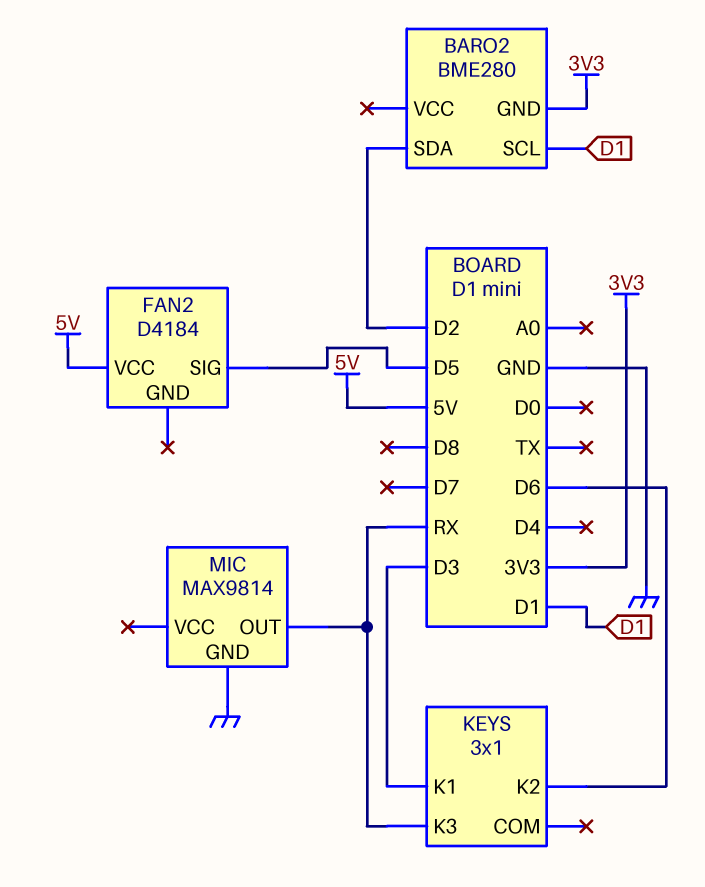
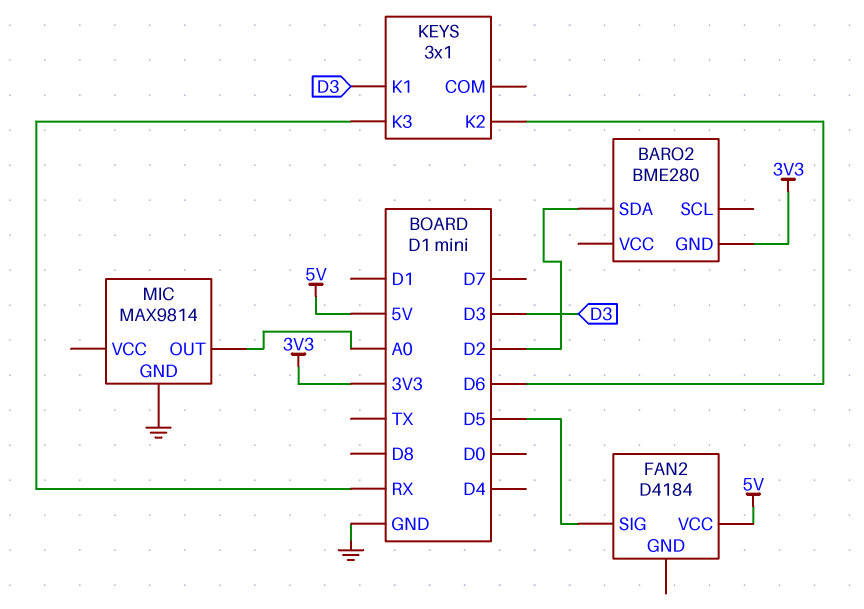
BARO2 pin SCL: D1 -> none
MIC pin OUT: RX -> A0

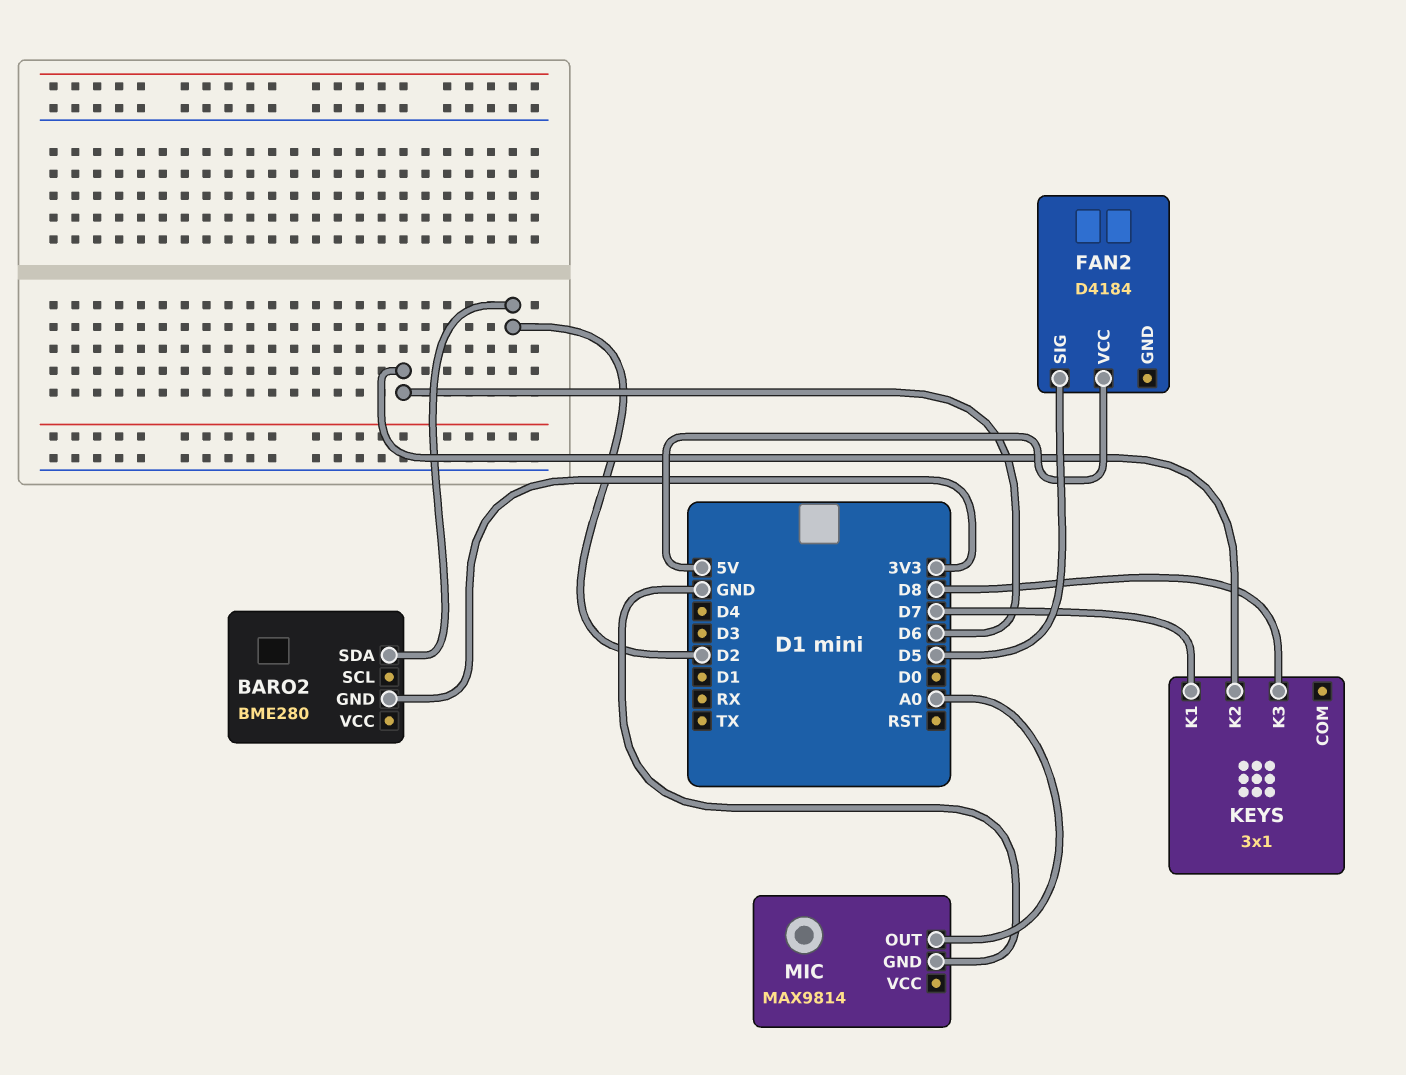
KEYS pin K1: D3 -> D7
KEYS pin K3: RX -> D8

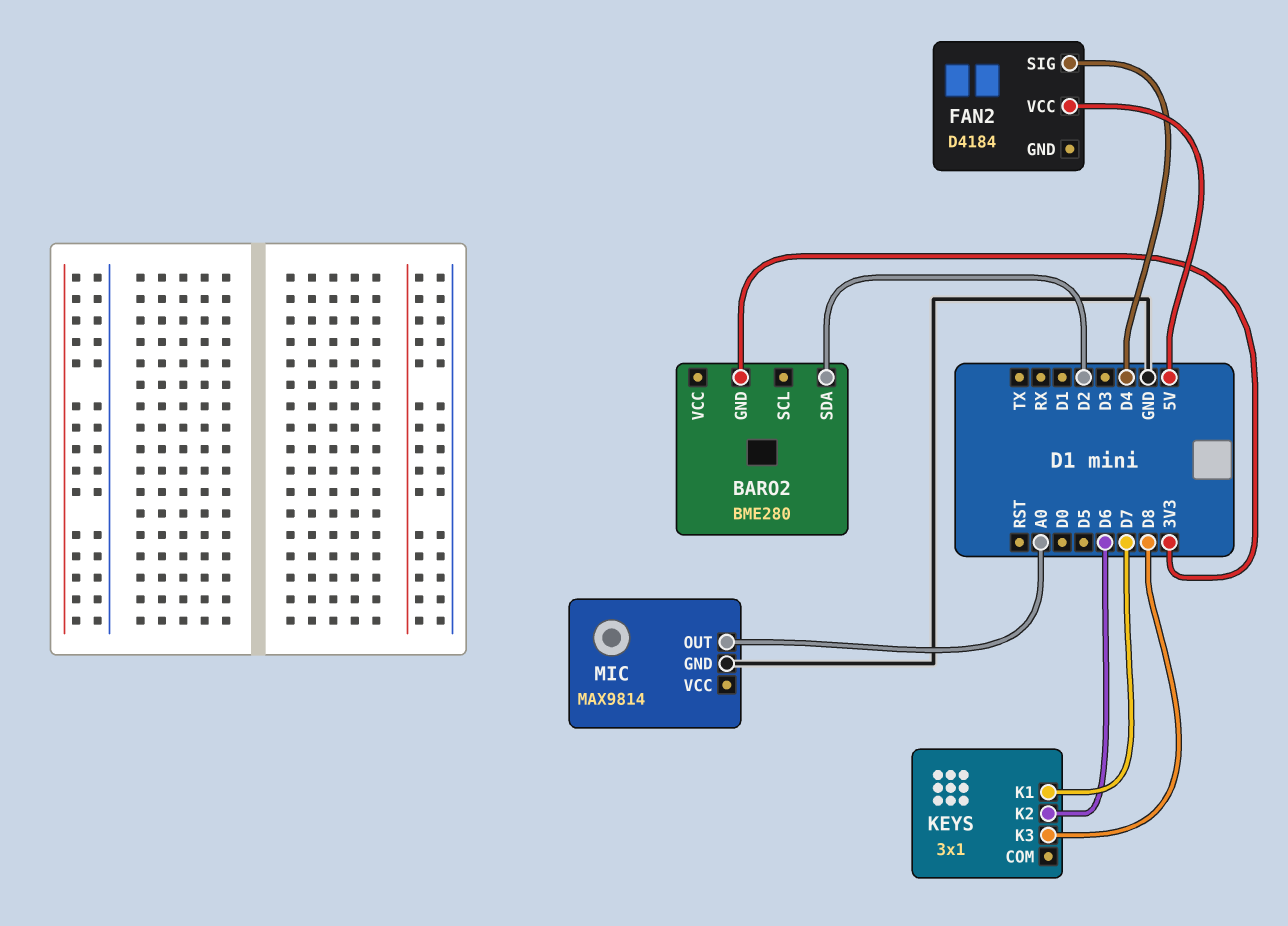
FAN2 pin SIG: D5 -> D4

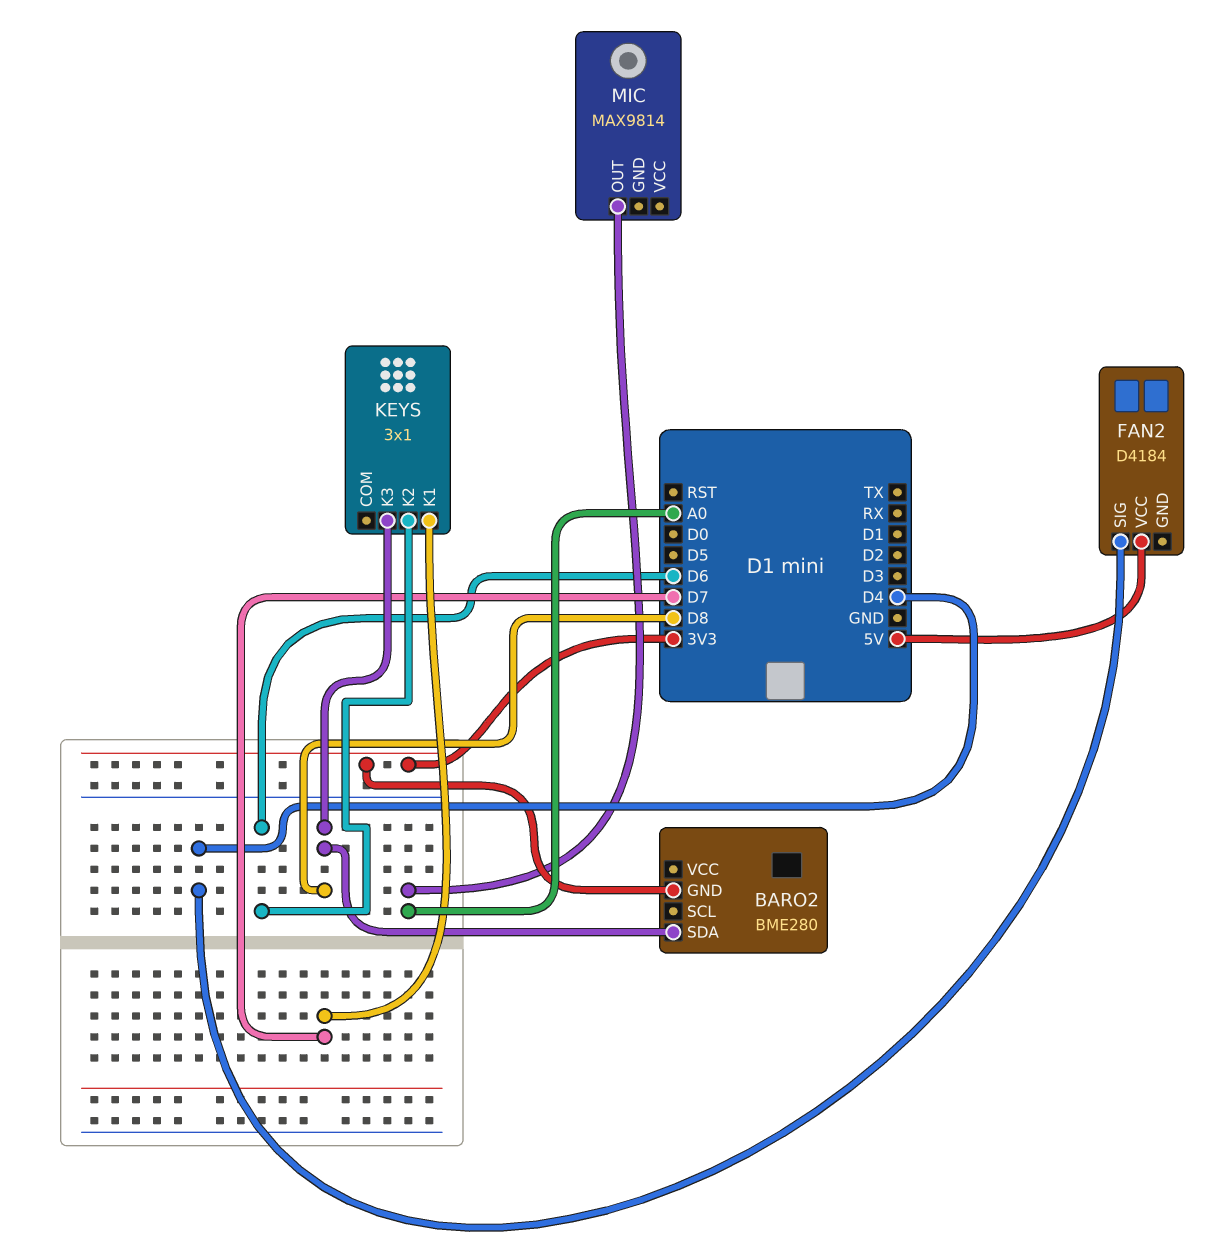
BARO2 pin SDA: D2 -> D8
MIC pin GND: GND -> none

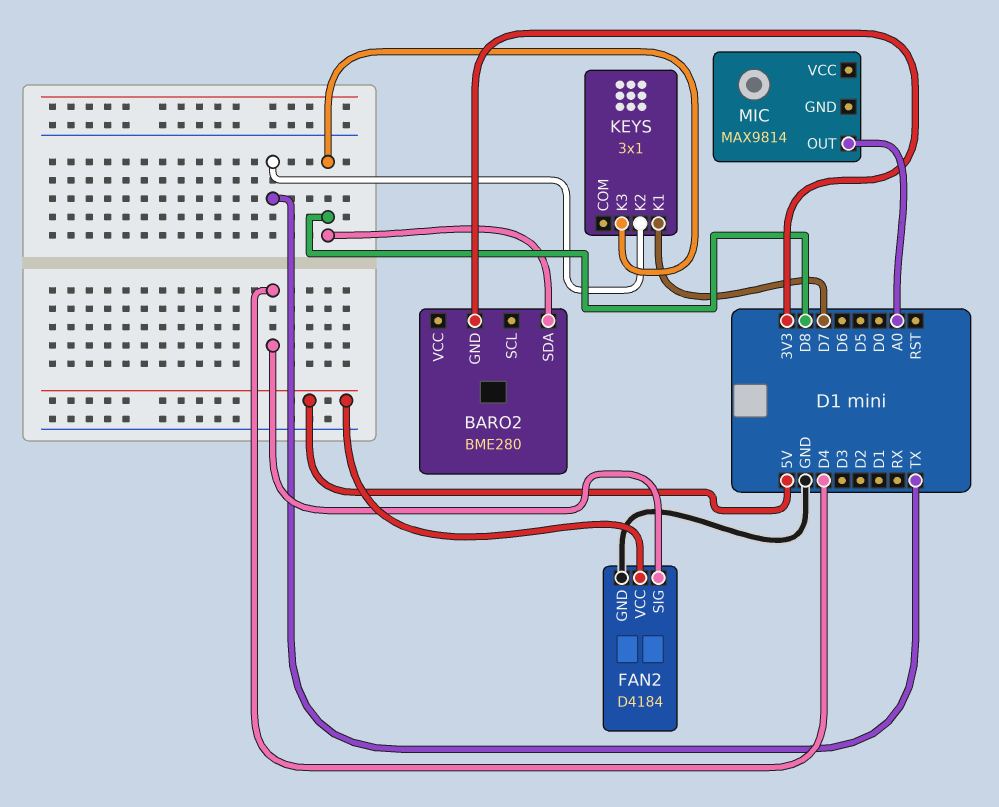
FAN2 pin GND: none -> GND
KEYS pin K2: D6 -> TX

